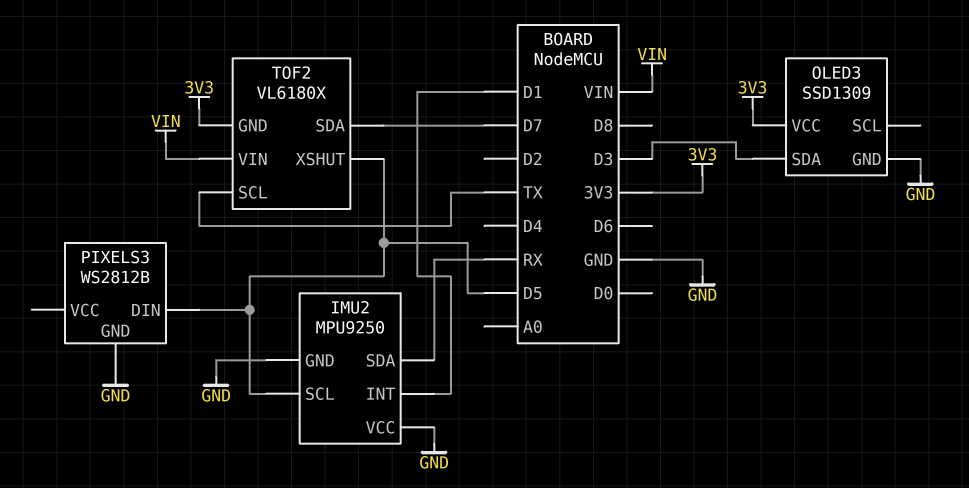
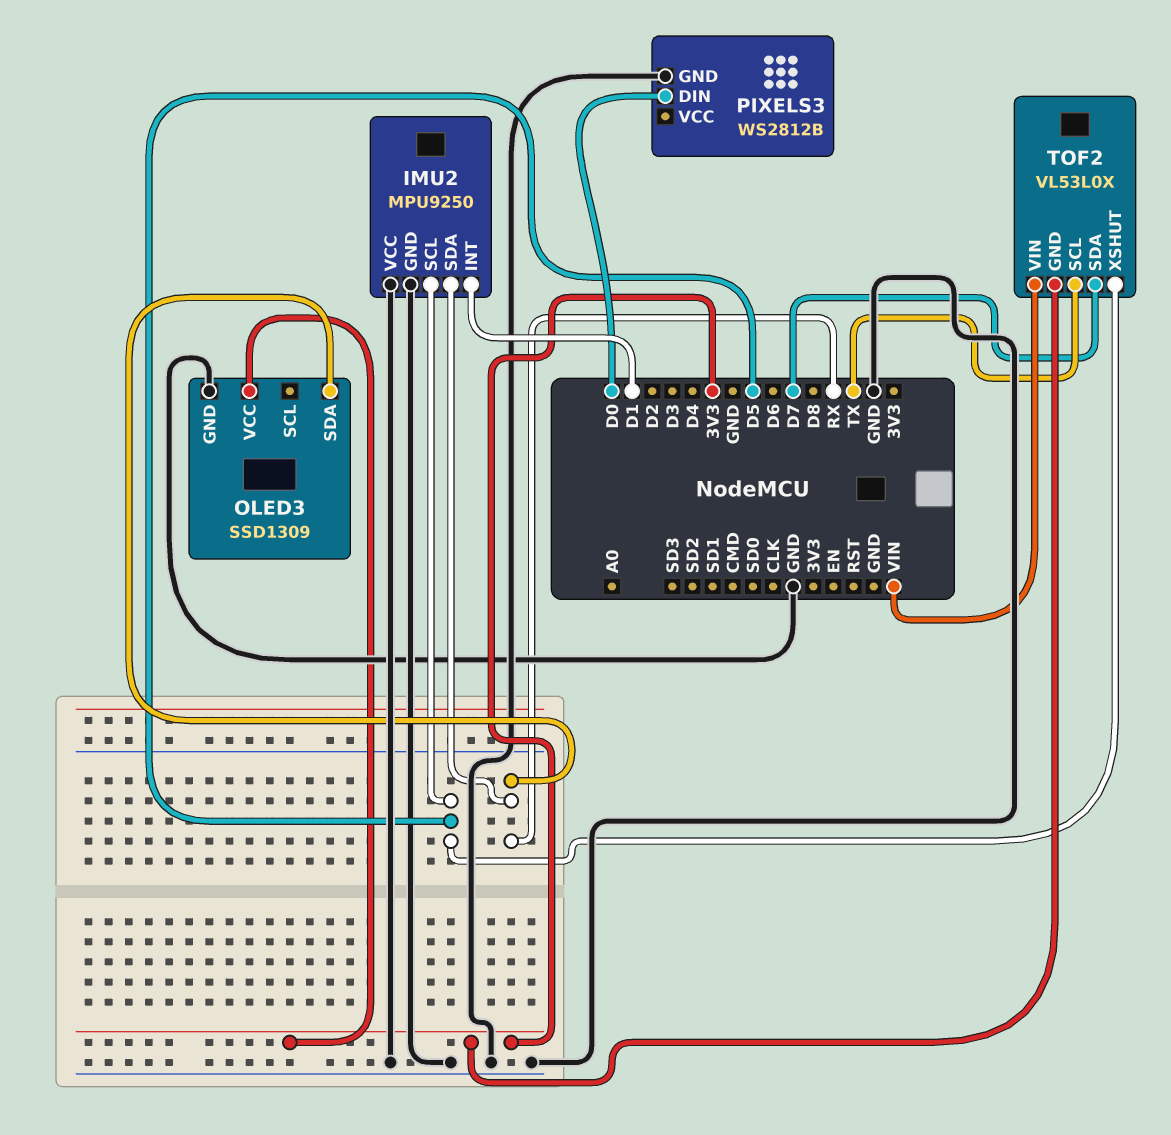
OLED3 pin SDA: D3 -> RX
PIXELS3 pin DIN: D5 -> D0
TOF2: VL6180X -> VL53L0X

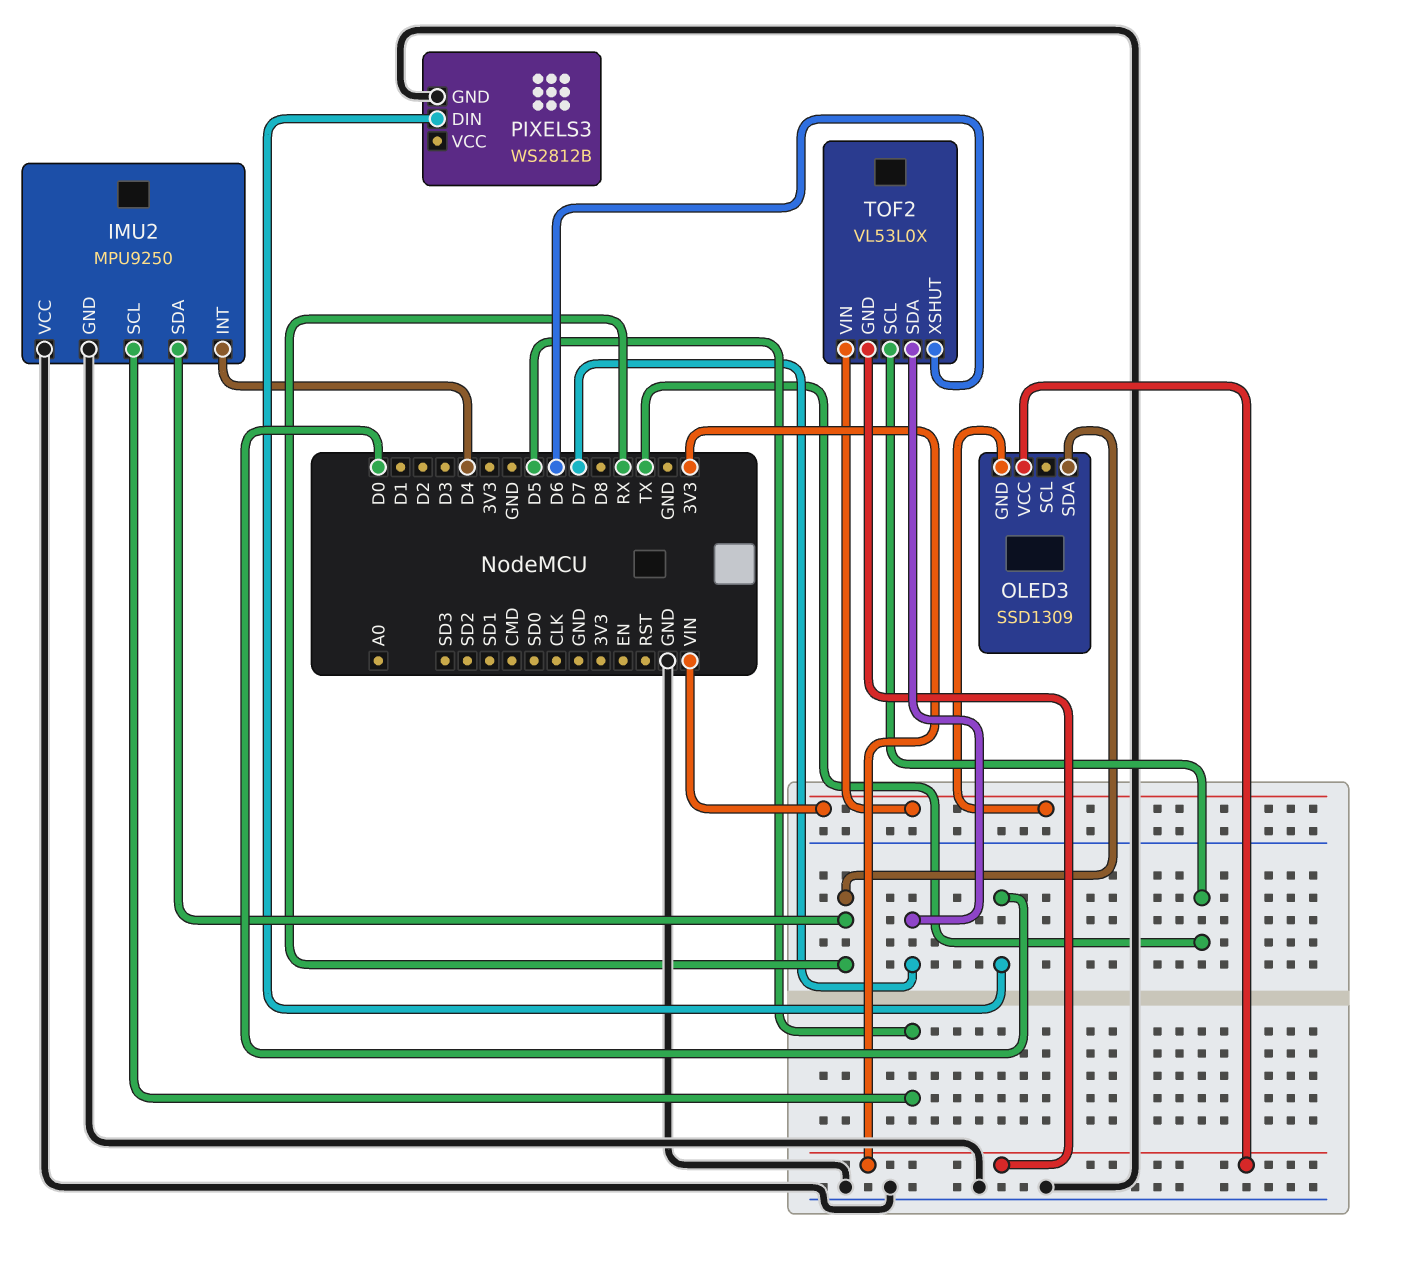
IMU2 pin INT: D1 -> D4
OLED3 pin GND: GND -> VIN
TOF2 pin XSHUT: D5 -> D6

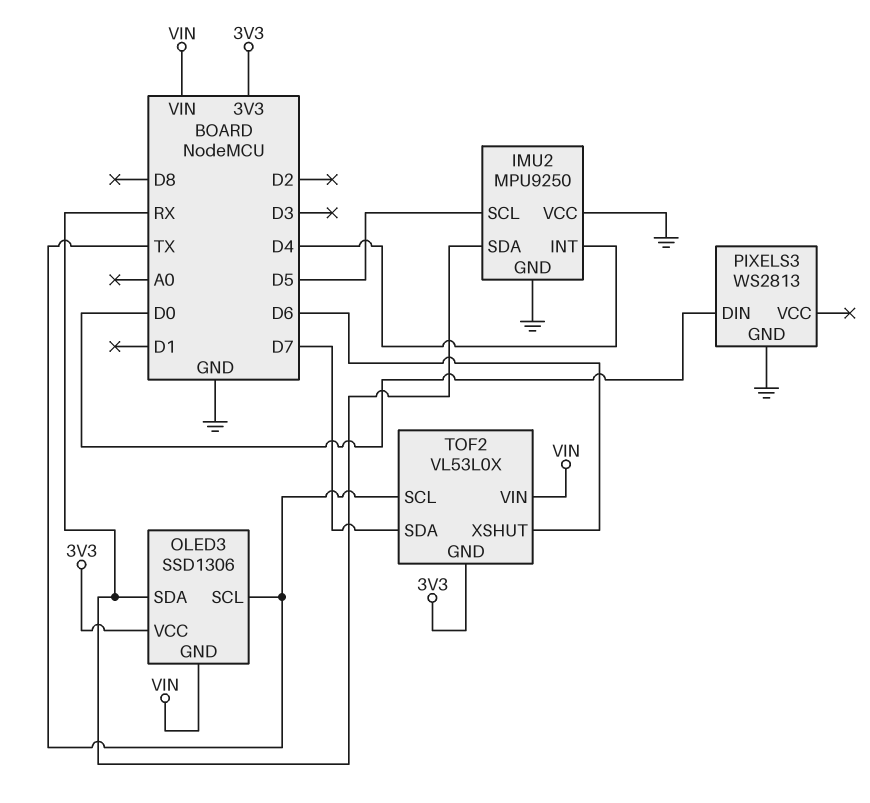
OLED3: SSD1309 -> SSD1306
OLED3 pin SCL: none -> TX
PIXELS3: WS2812B -> WS2813

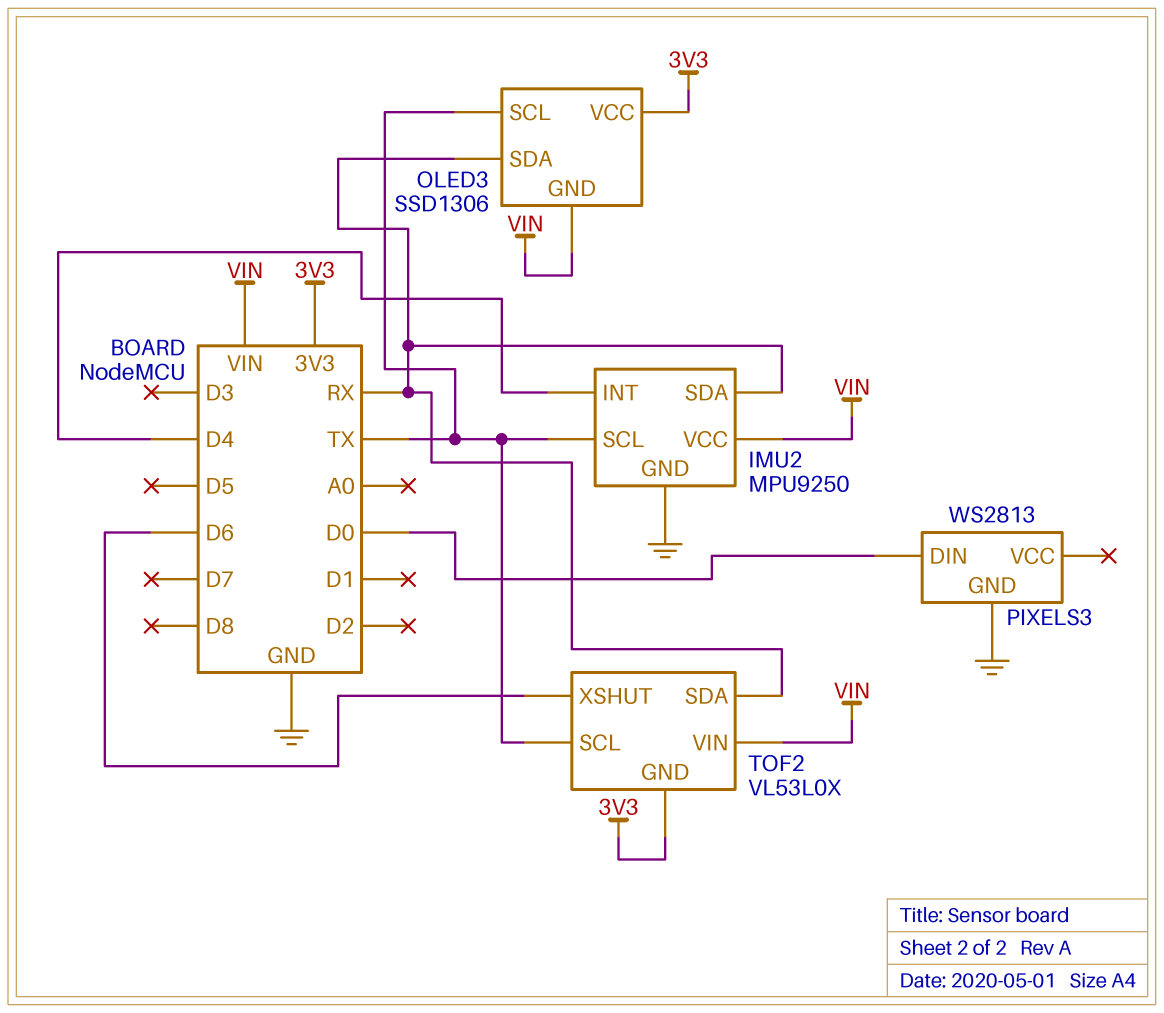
IMU2 pin SCL: D5 -> TX
IMU2 pin VCC: GND -> VIN
TOF2 pin SDA: D7 -> RX

